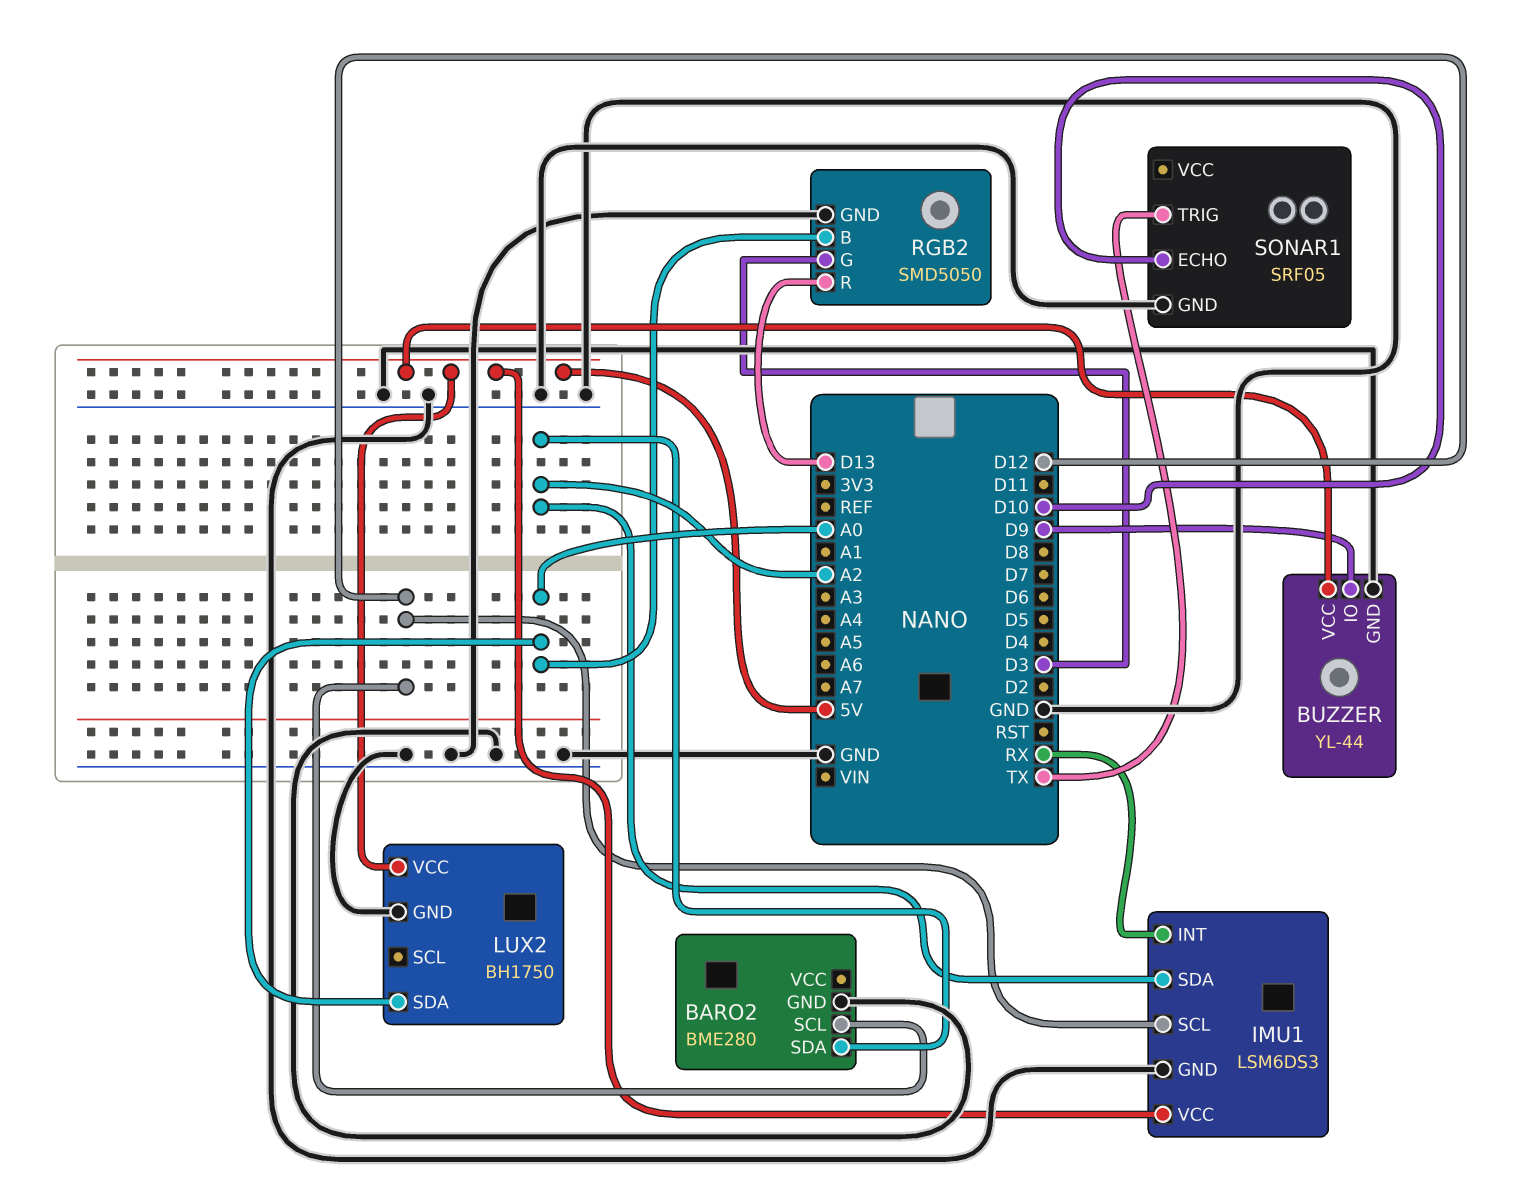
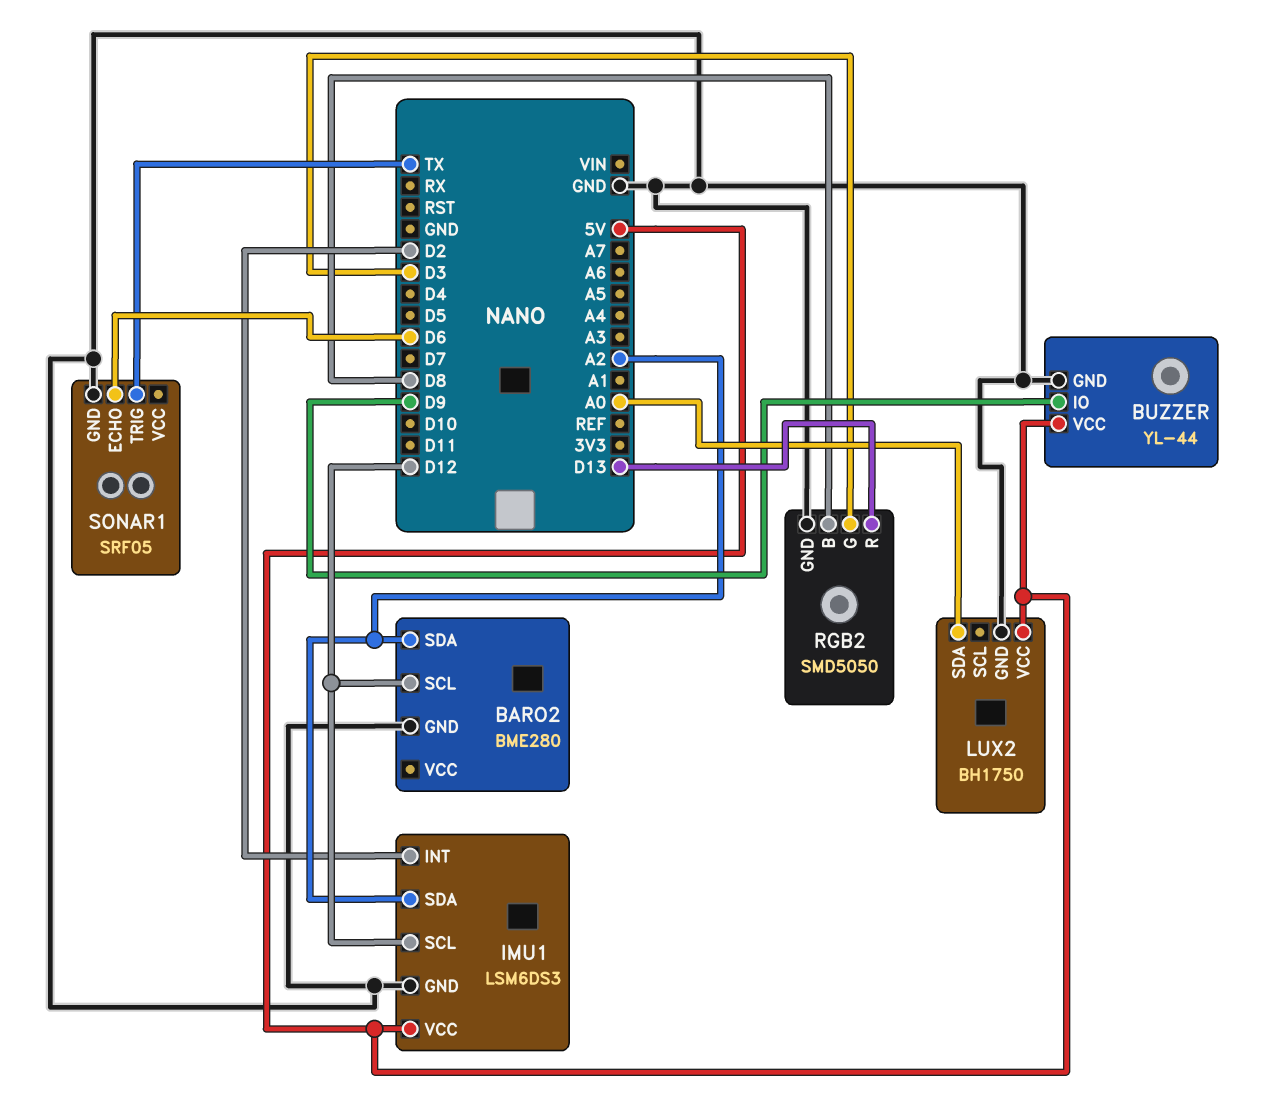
IMU1 pin INT: RX -> D2
RGB2 pin B: A0 -> D8
SONAR1 pin ECHO: D10 -> D6

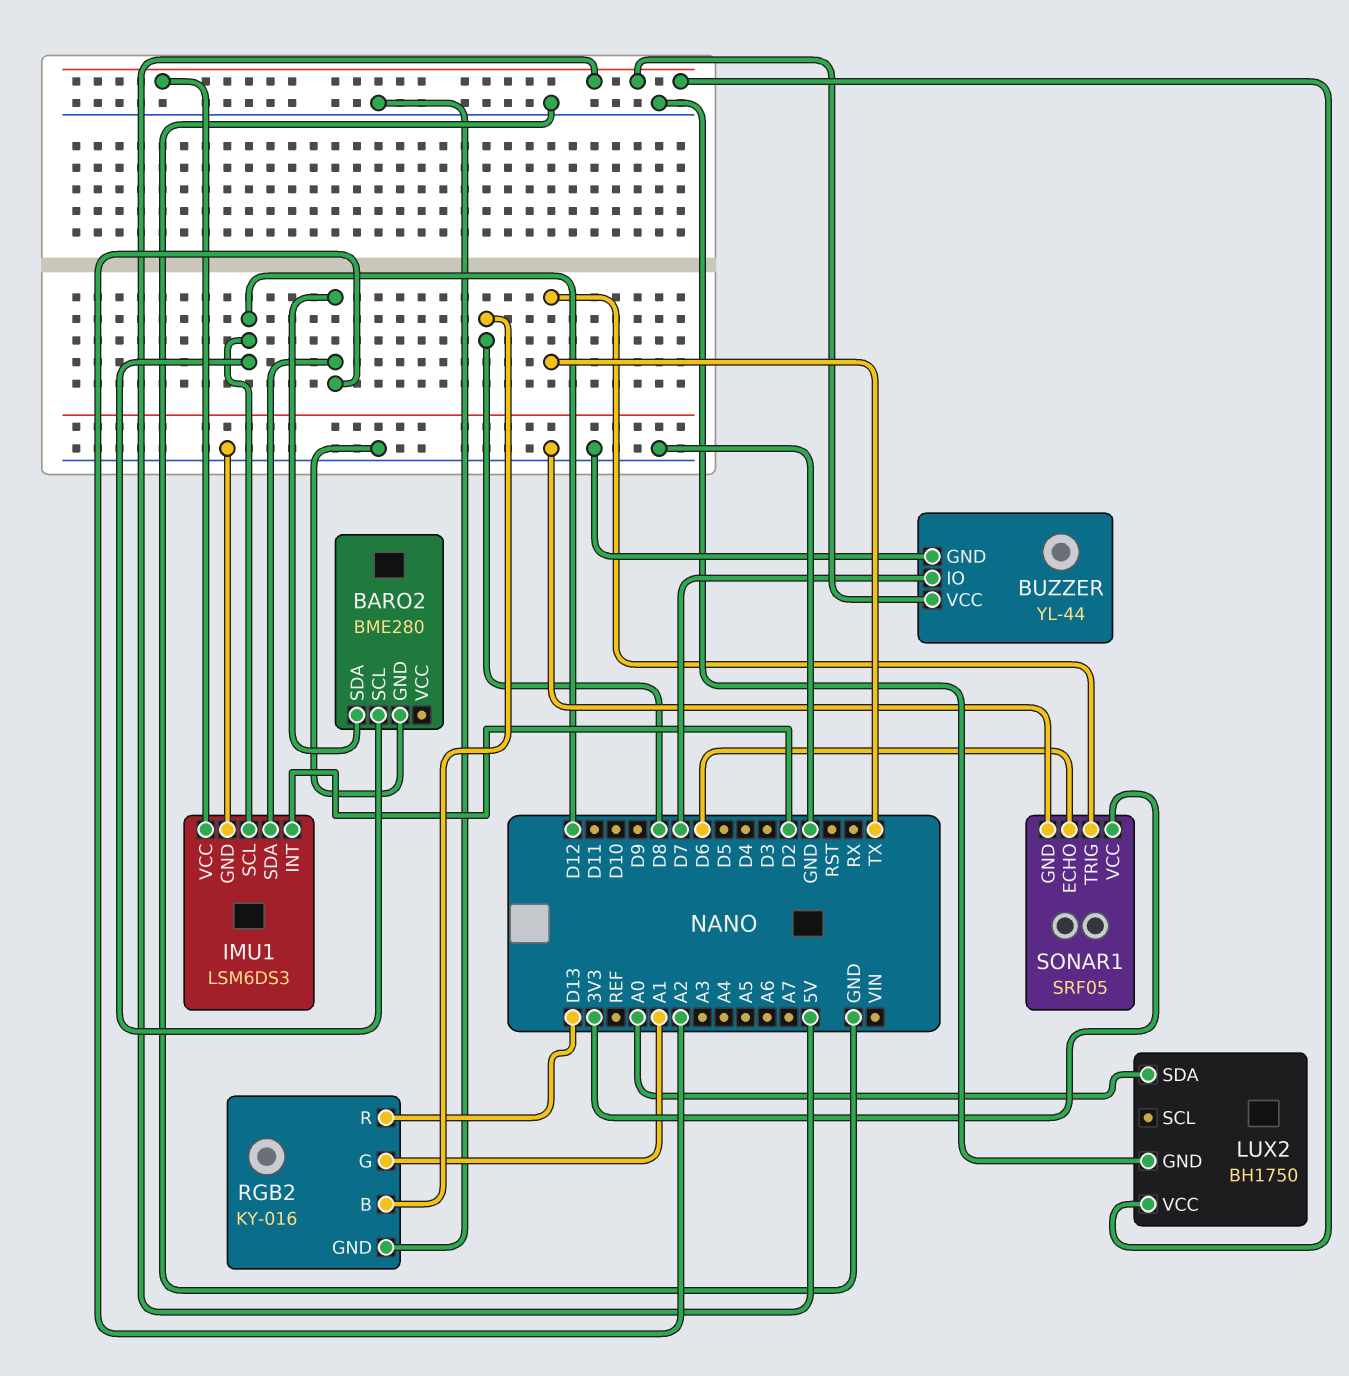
BUZZER pin IO: D9 -> D7
RGB2: SMD5050 -> KY-016
RGB2 pin G: D3 -> A1
SONAR1 pin VCC: none -> 3V3

